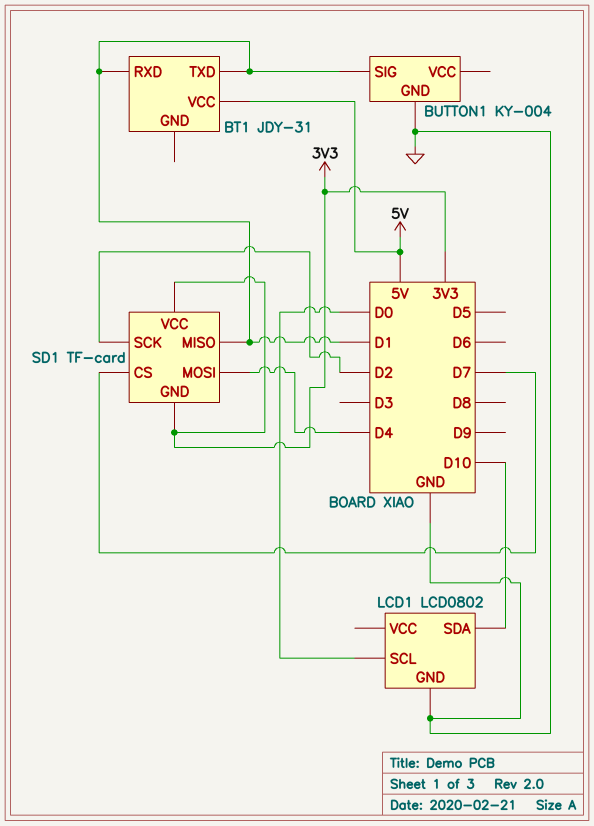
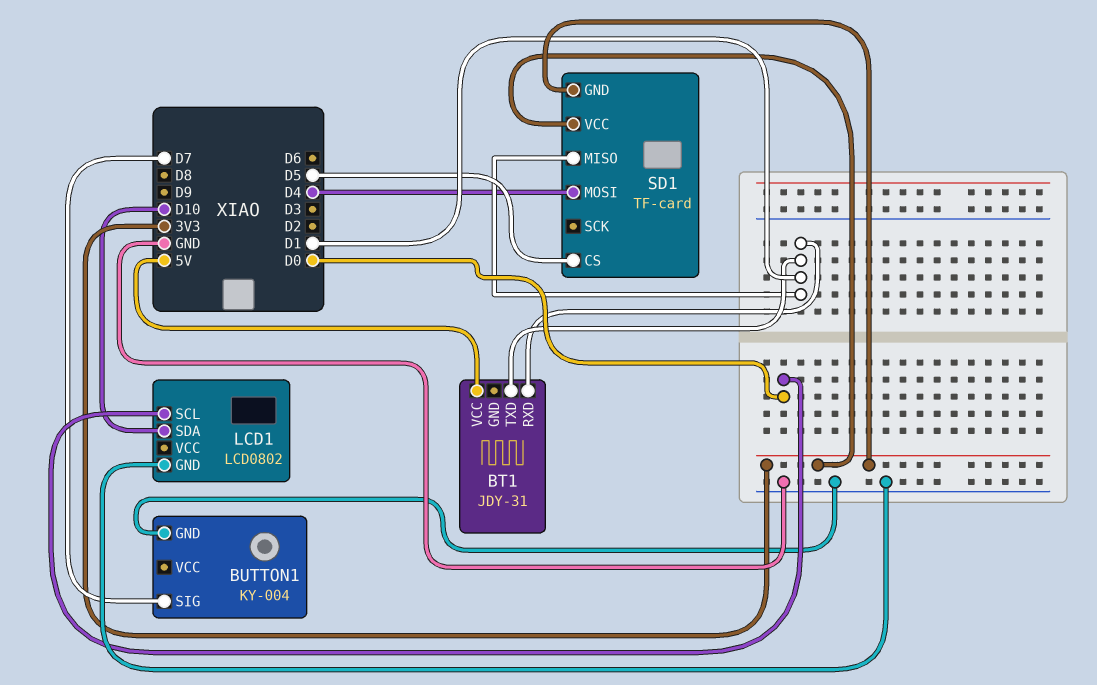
BUTTON1 pin SIG: D1 -> D7
SD1 pin CS: D7 -> D5
SD1 pin SCK: D2 -> none

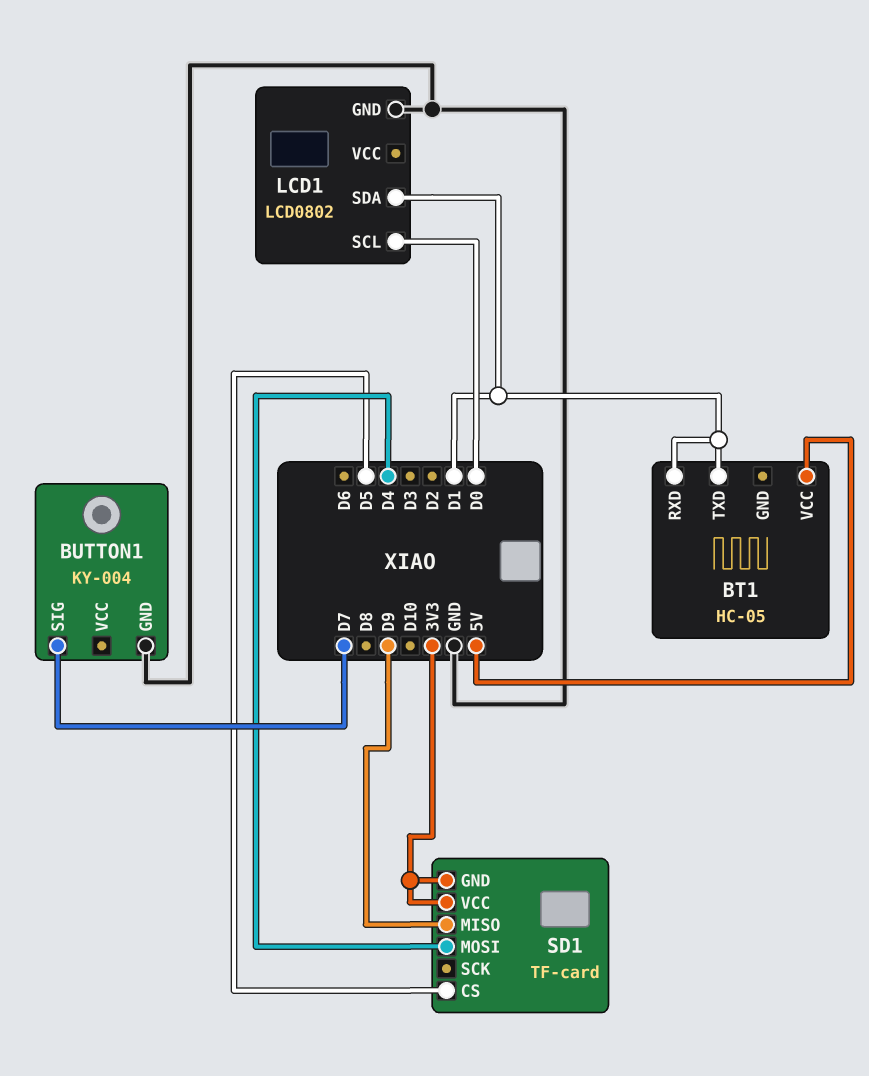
BT1: JDY-31 -> HC-05
LCD1 pin SDA: D10 -> D1
SD1 pin MISO: D1 -> D9

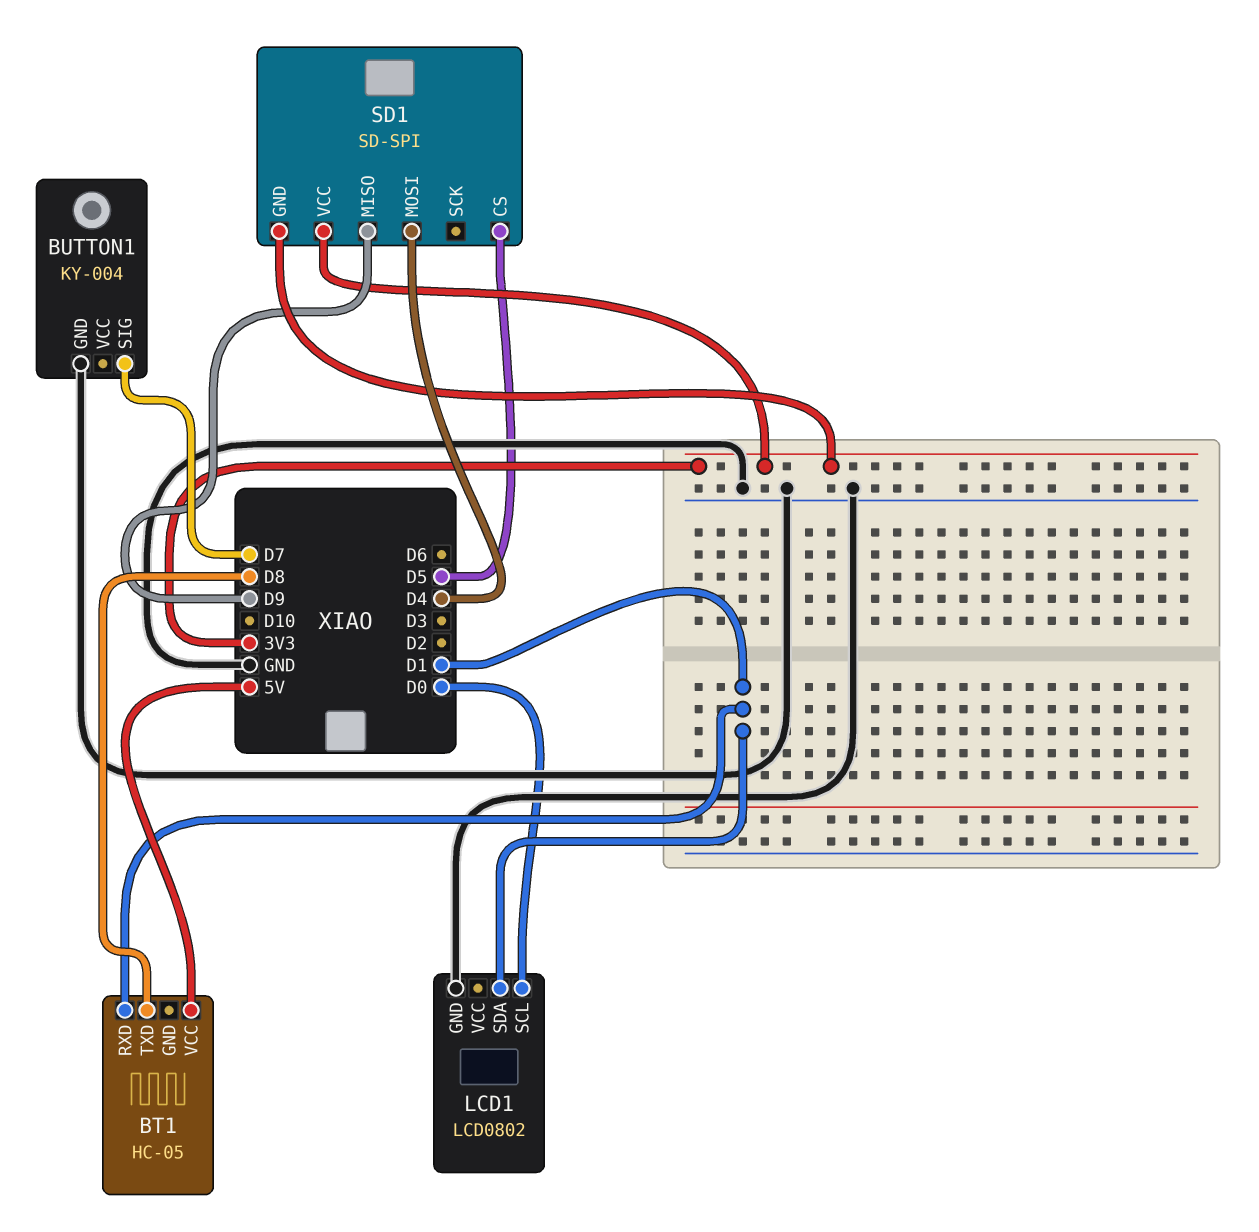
BT1 pin TXD: D1 -> D8
SD1: TF-card -> SD-SPI

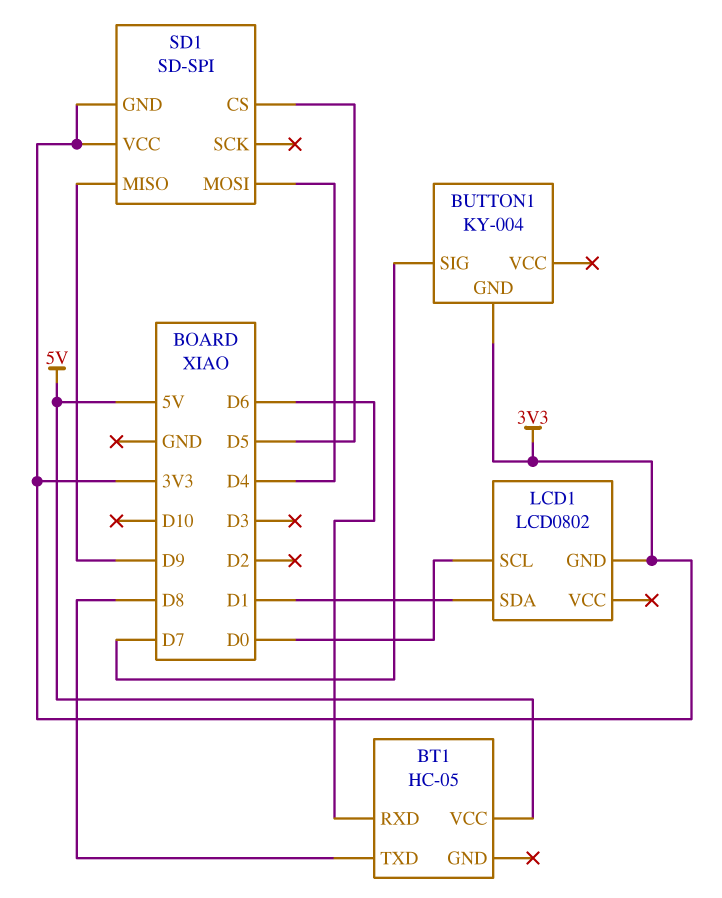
BT1 pin RXD: D1 -> D6
BUTTON1 pin GND: GND -> 3V3
LCD1 pin GND: GND -> 3V3

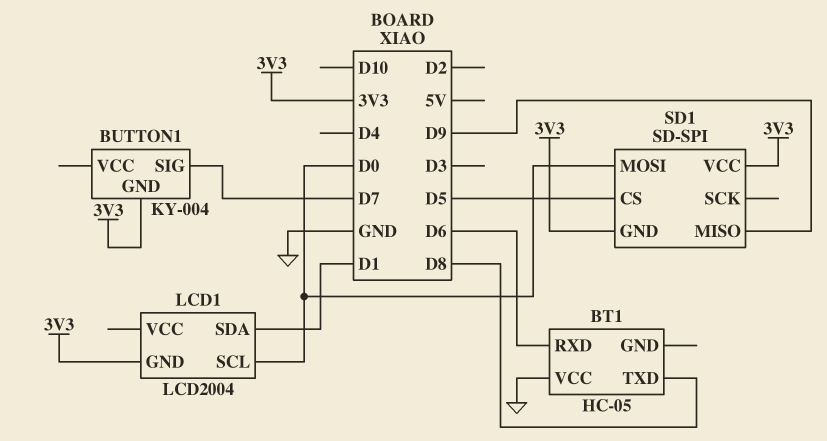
BT1 pin VCC: 5V -> GND
LCD1: LCD0802 -> LCD2004
SD1 pin MOSI: D4 -> D0

